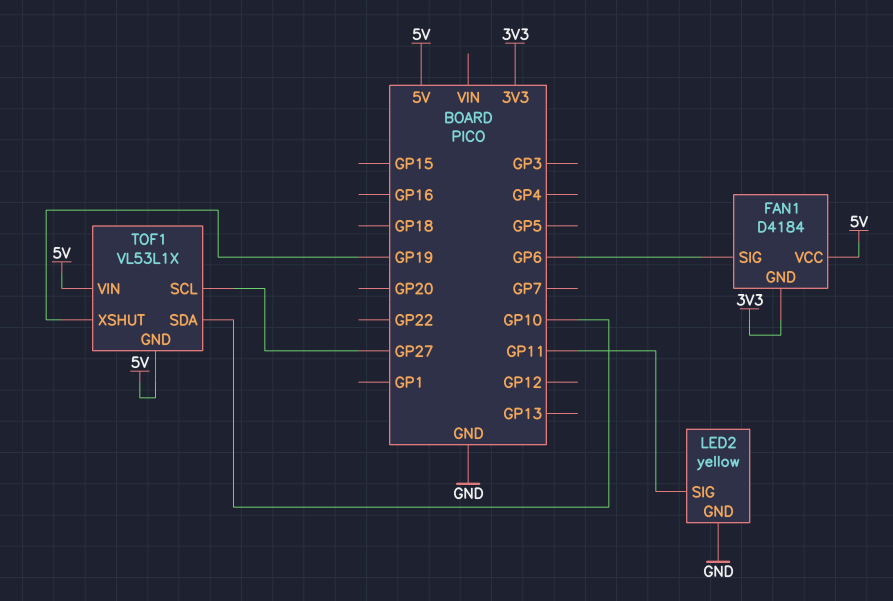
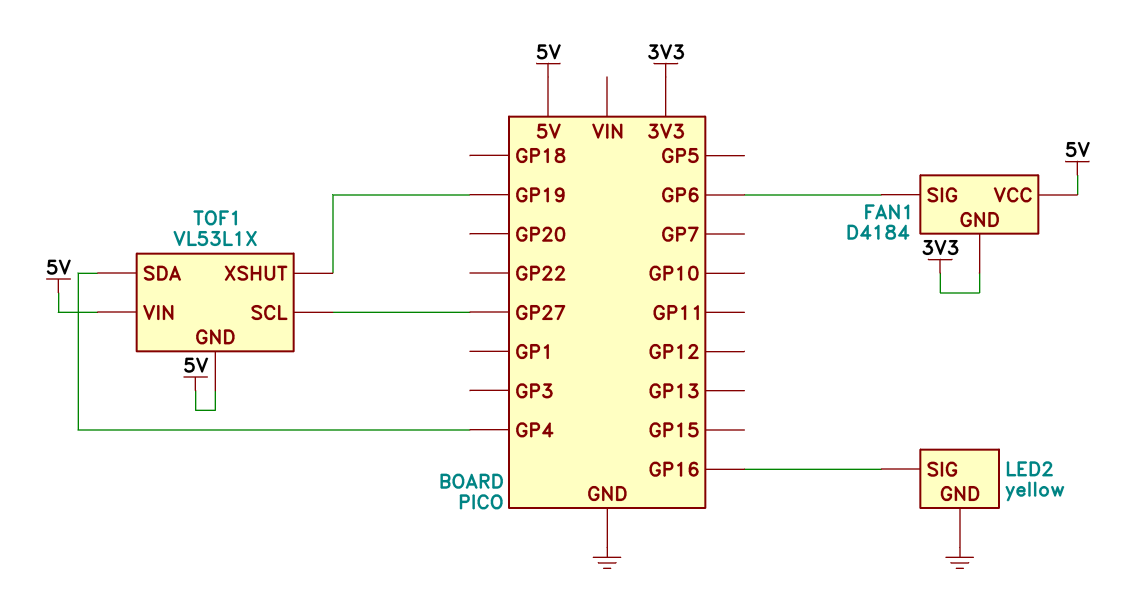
LED2 pin SIG: GP11 -> GP16
TOF1 pin SDA: GP10 -> GP4

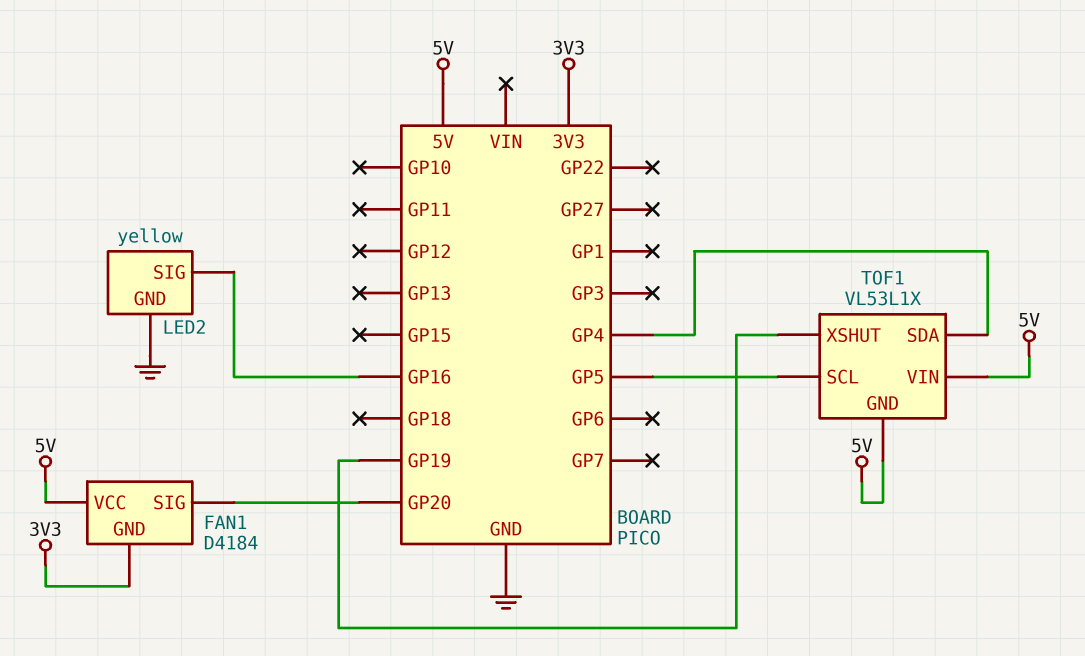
FAN1 pin SIG: GP6 -> GP20
TOF1 pin SCL: GP27 -> GP5

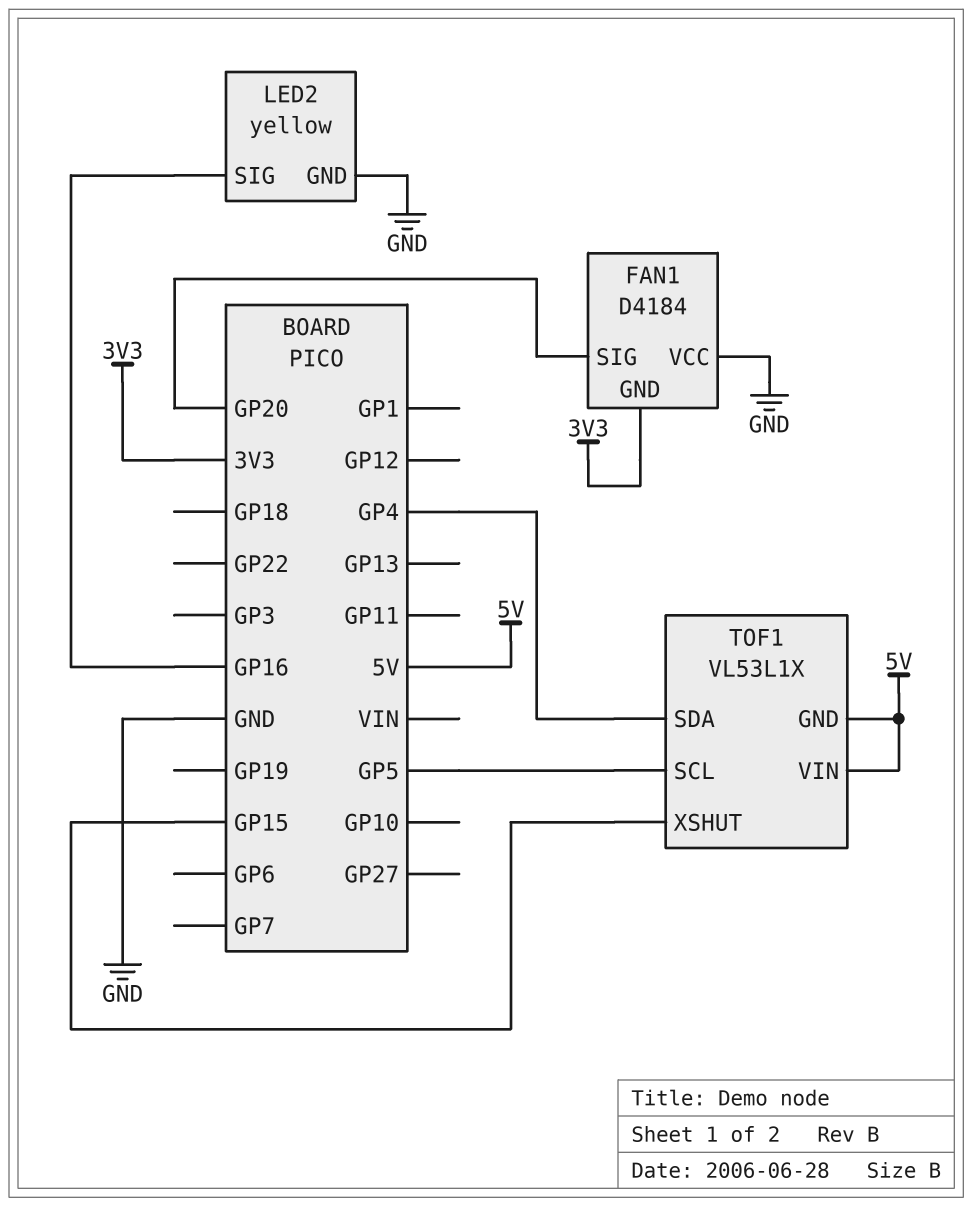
FAN1 pin VCC: 5V -> GND
TOF1 pin XSHUT: GP19 -> GP15

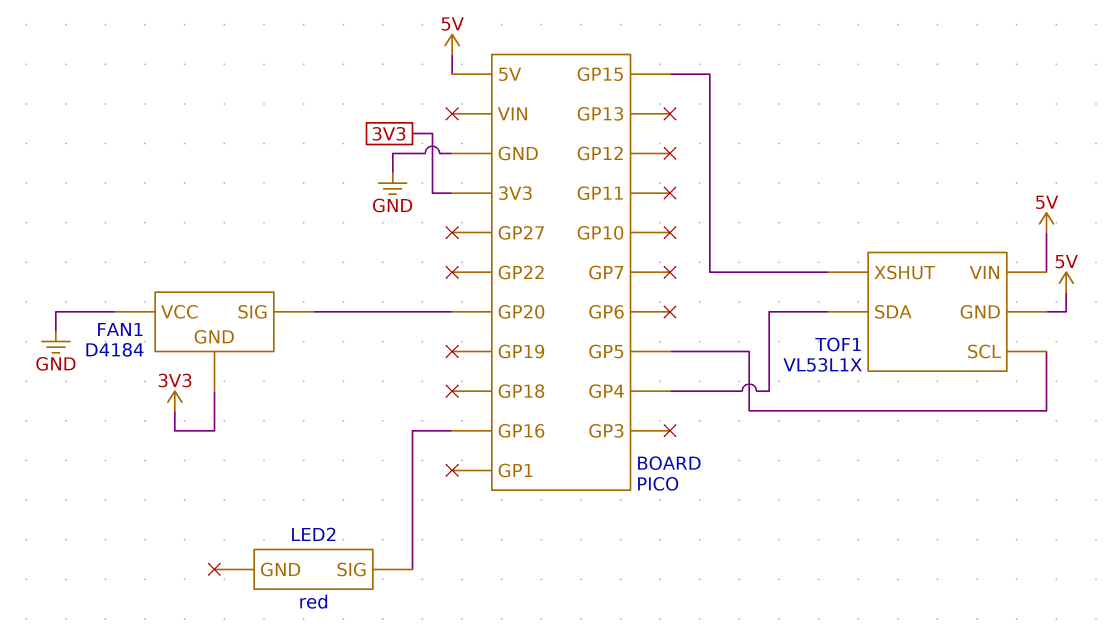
LED2: yellow -> red
LED2 pin GND: GND -> none

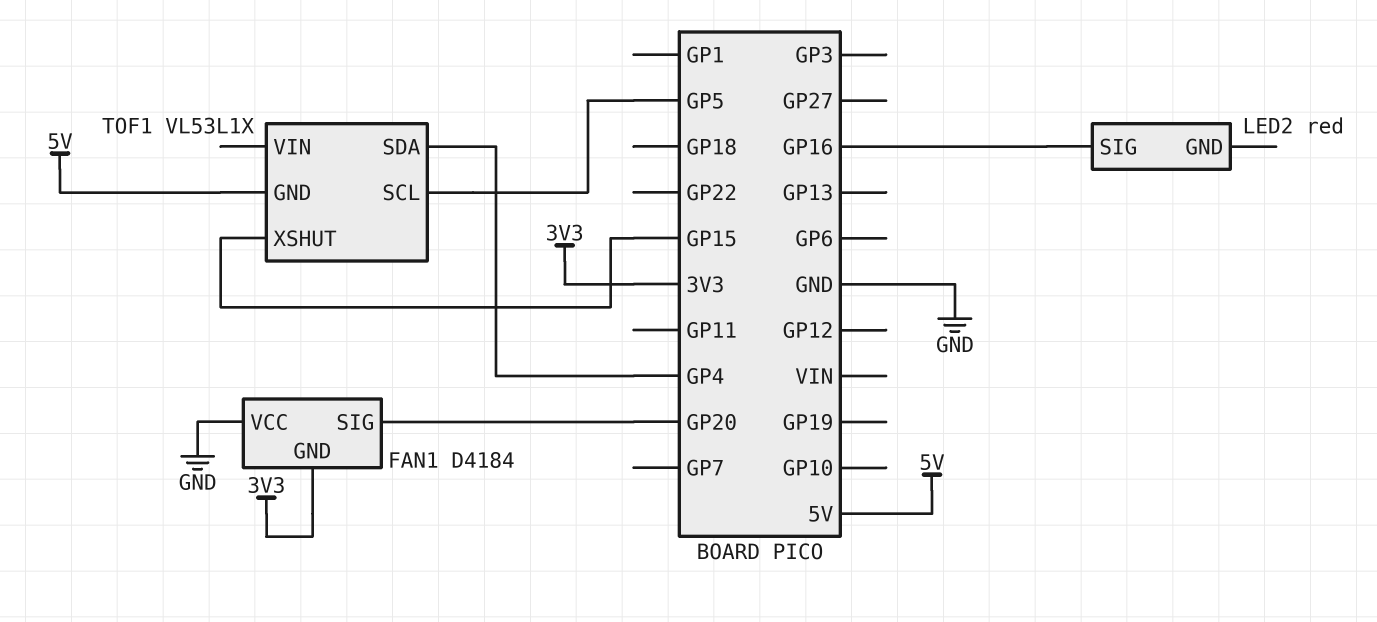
TOF1 pin VIN: 5V -> none

